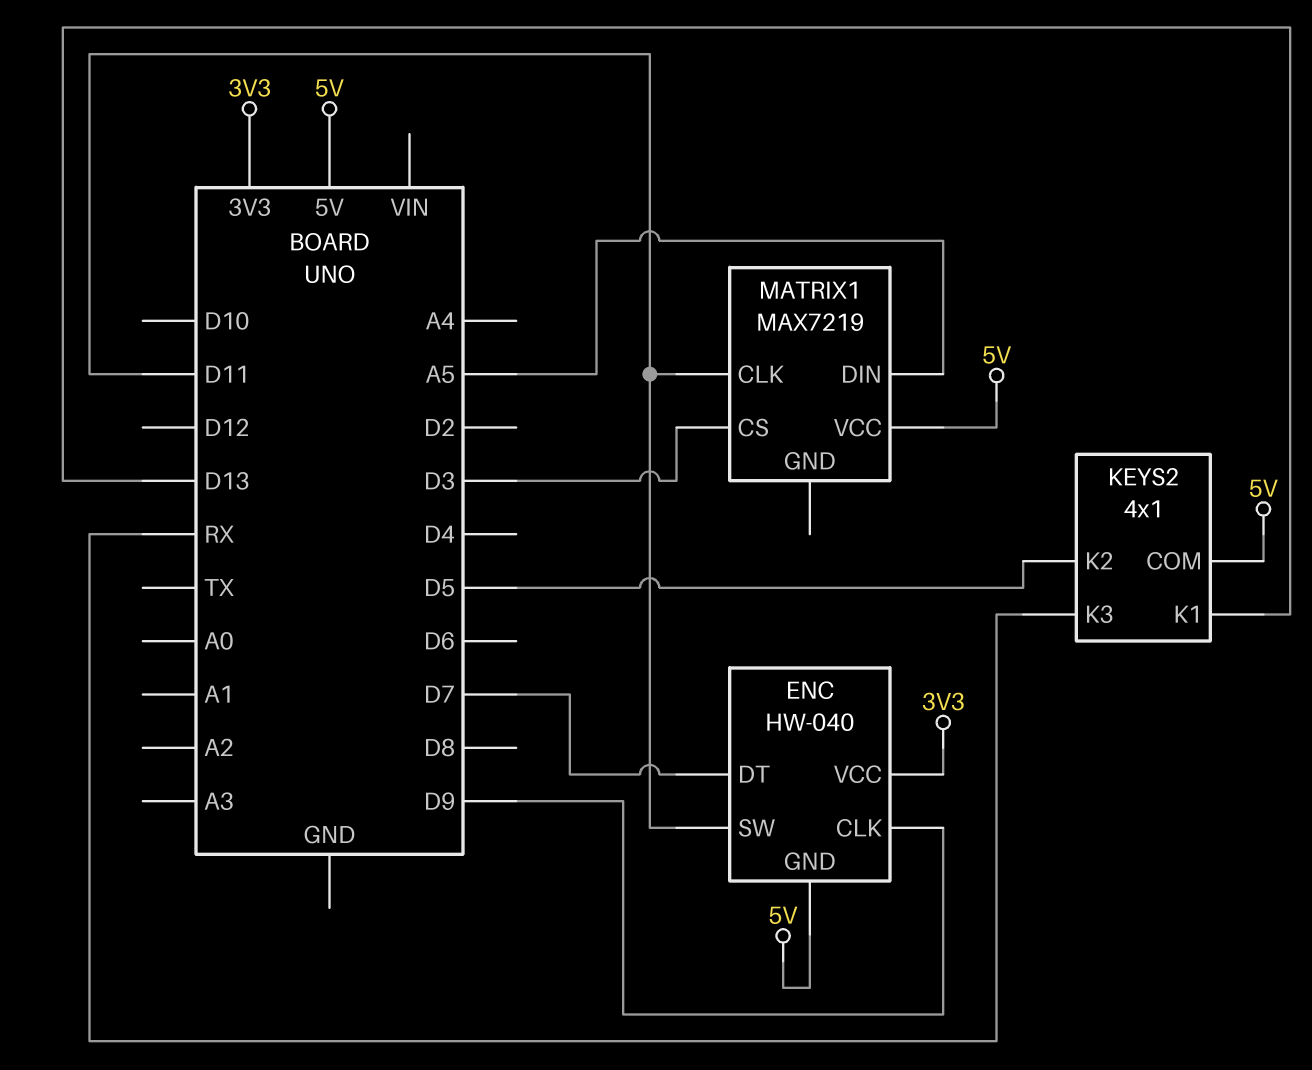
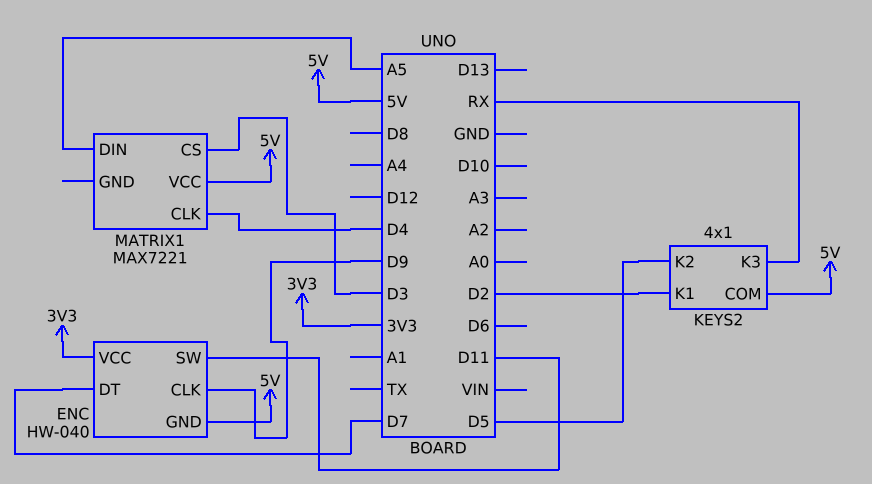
KEYS2 pin K1: D13 -> D2
MATRIX1: MAX7219 -> MAX7221
MATRIX1 pin CLK: D11 -> D4

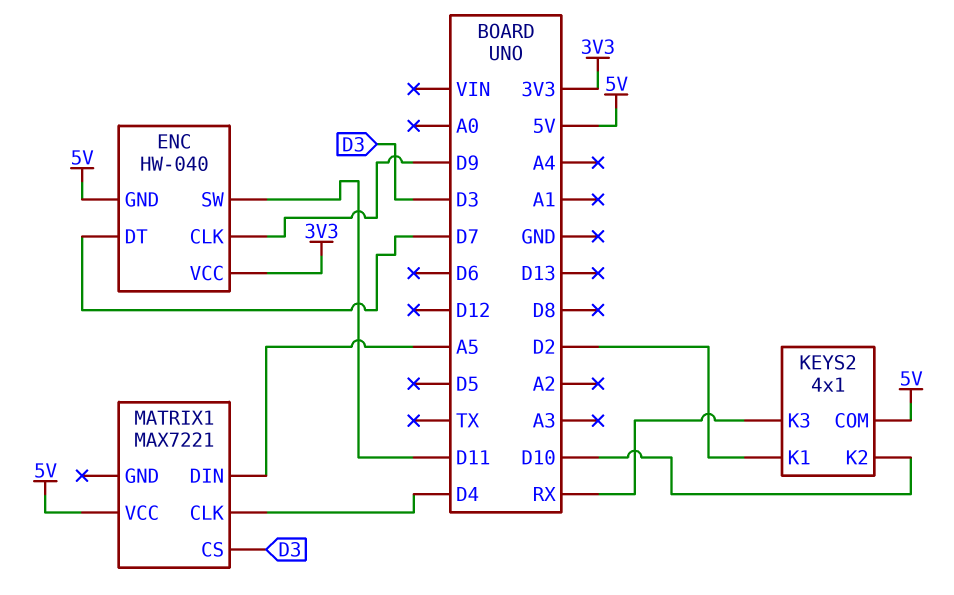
KEYS2 pin K2: D5 -> D10

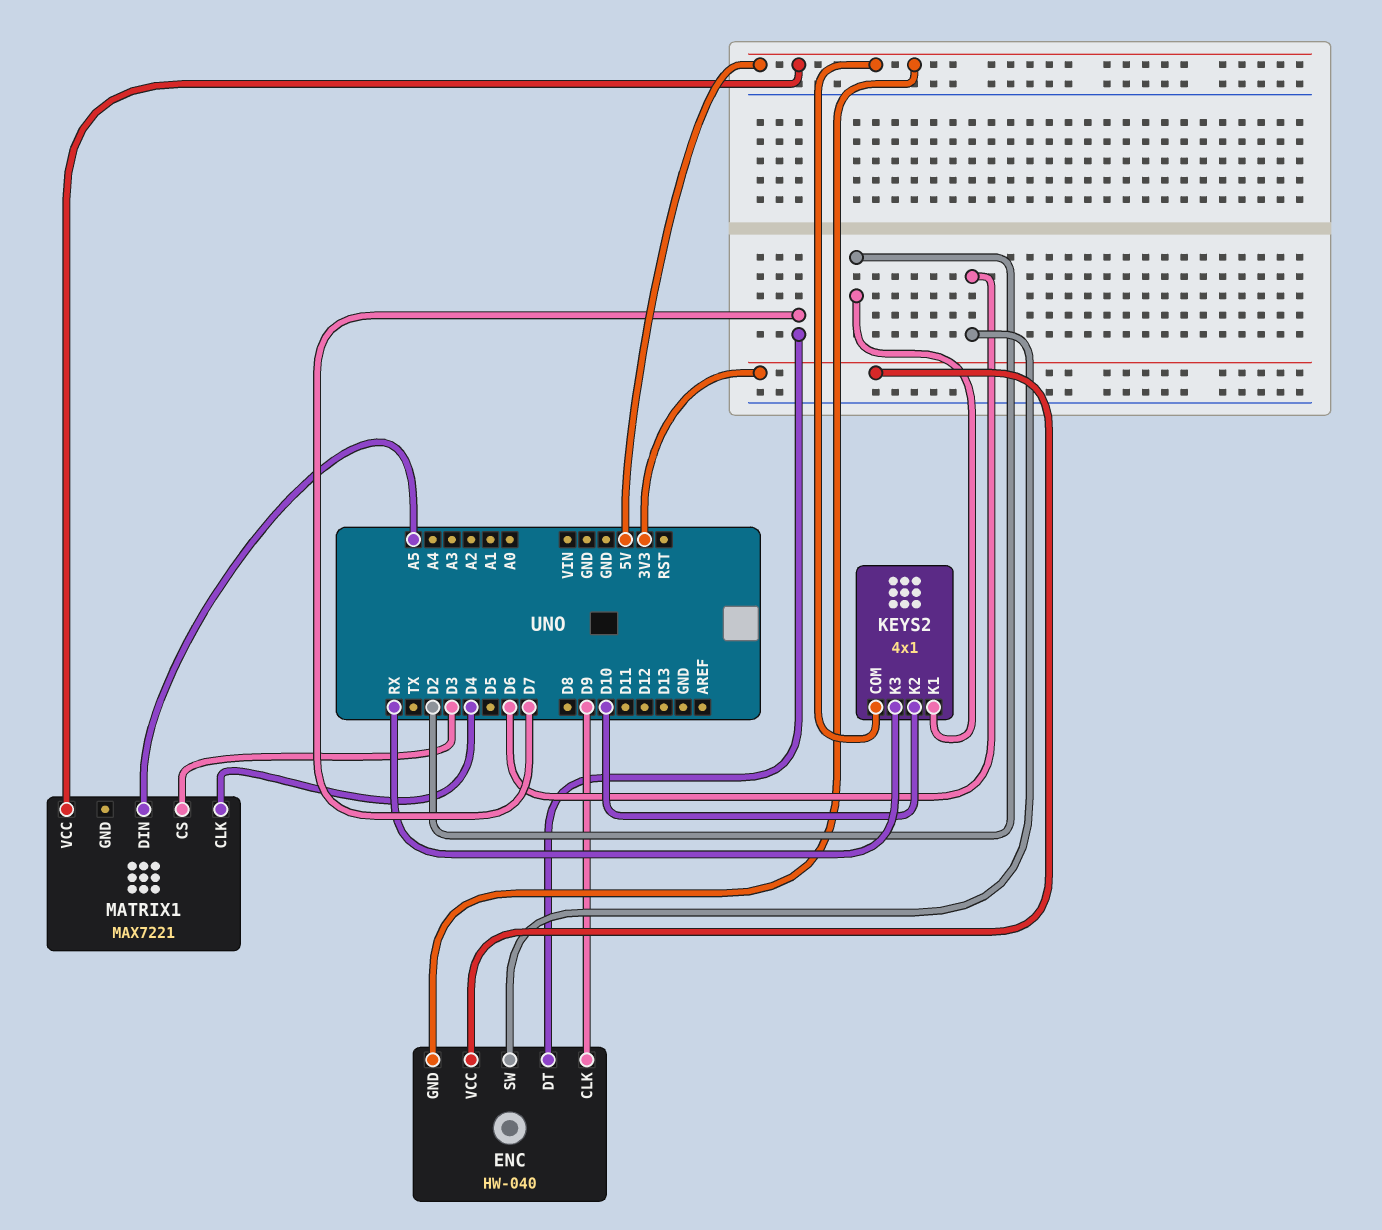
ENC pin SW: D11 -> D6

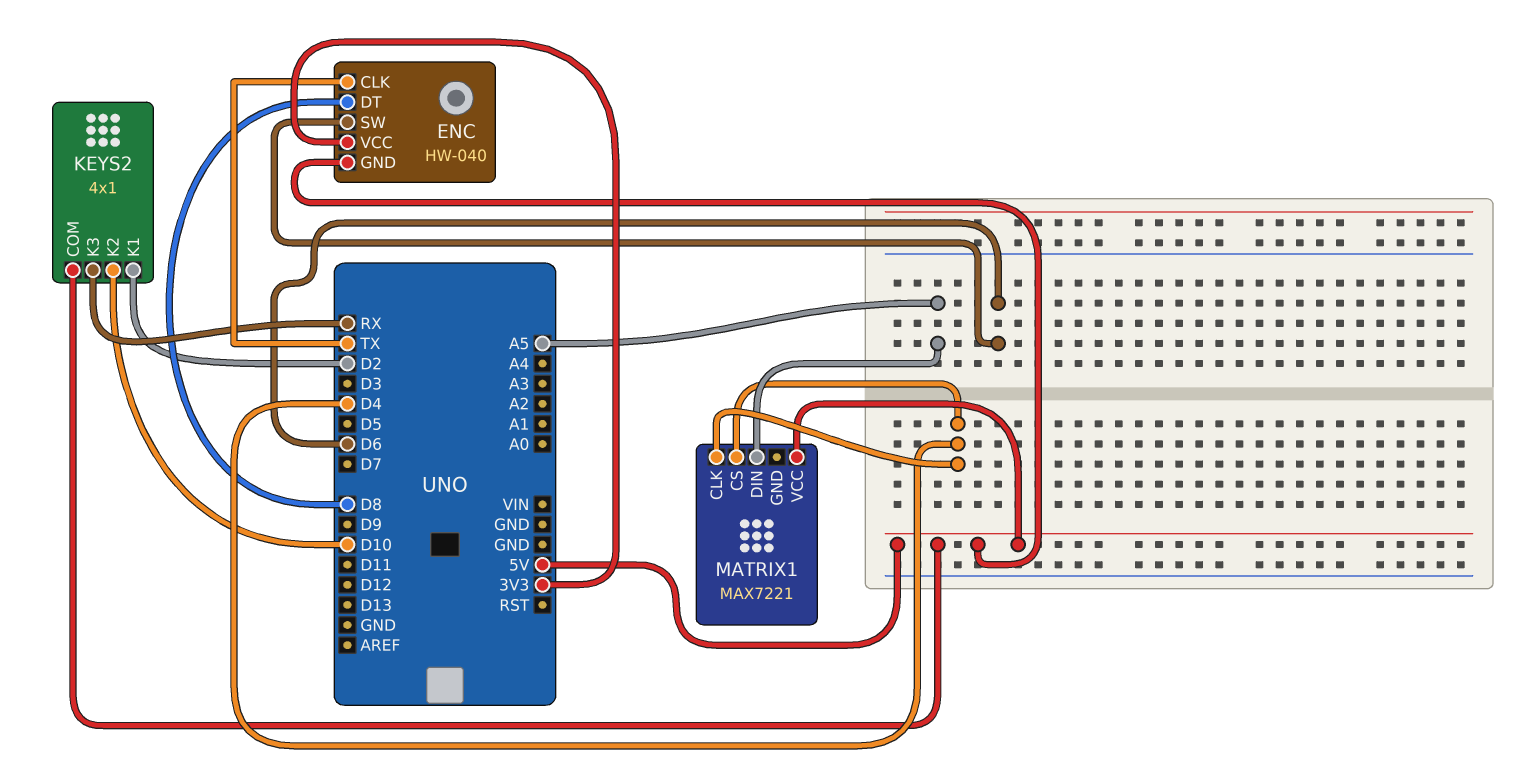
ENC pin CLK: D9 -> TX
ENC pin DT: D7 -> D8
MATRIX1 pin CS: D3 -> D4

